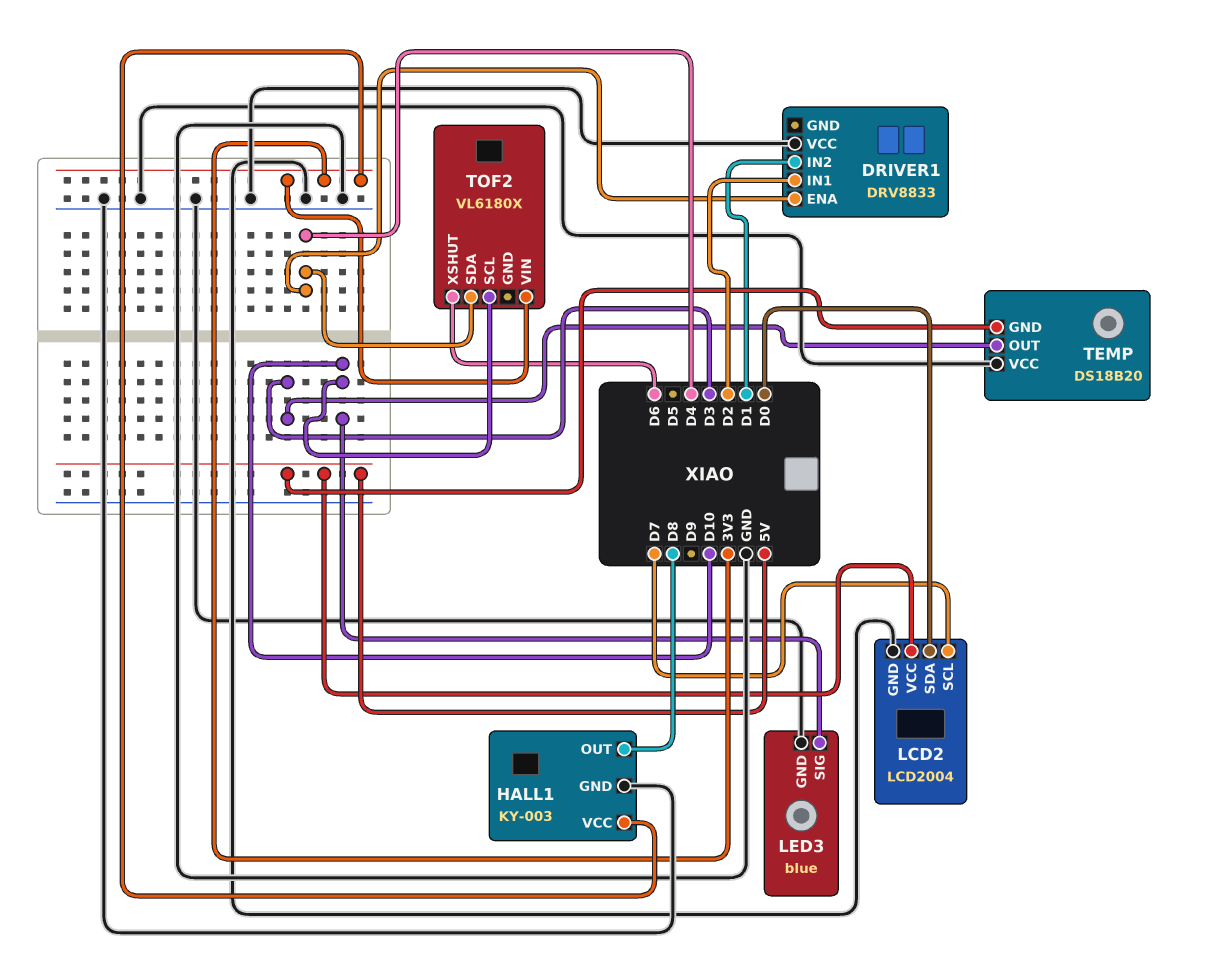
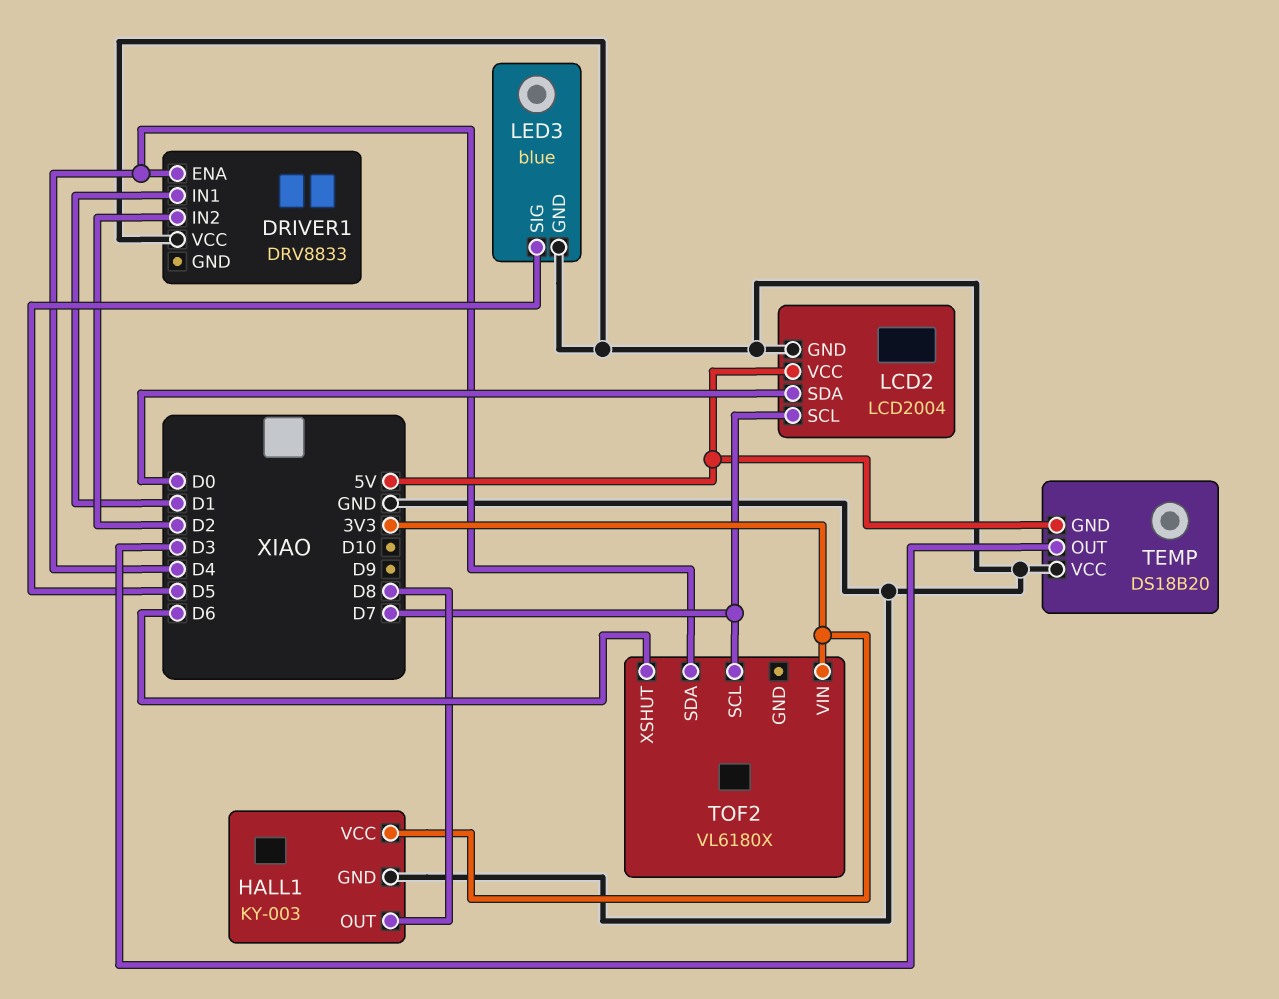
DRIVER1 pin IN1: D2 -> D1
DRIVER1 pin IN2: D1 -> D2
LED3 pin SIG: D10 -> D5
TOF2 pin SCL: D10 -> D7

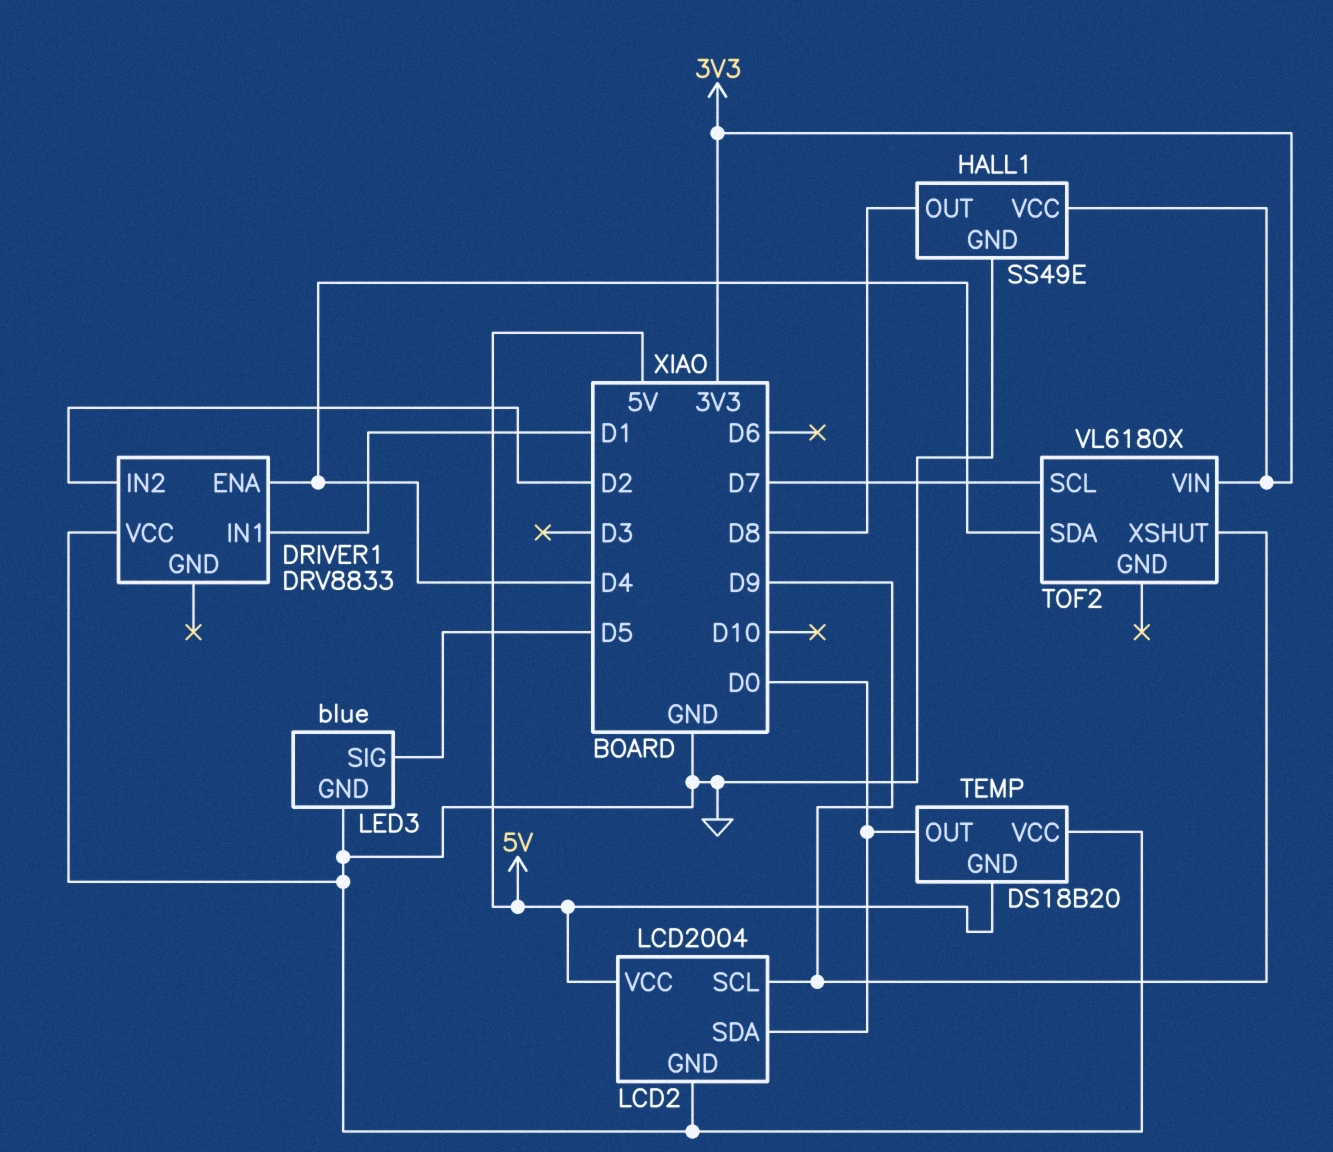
HALL1: KY-003 -> SS49E
LCD2 pin SCL: D7 -> D9
TEMP pin OUT: D3 -> D0
TOF2 pin XSHUT: D6 -> D9

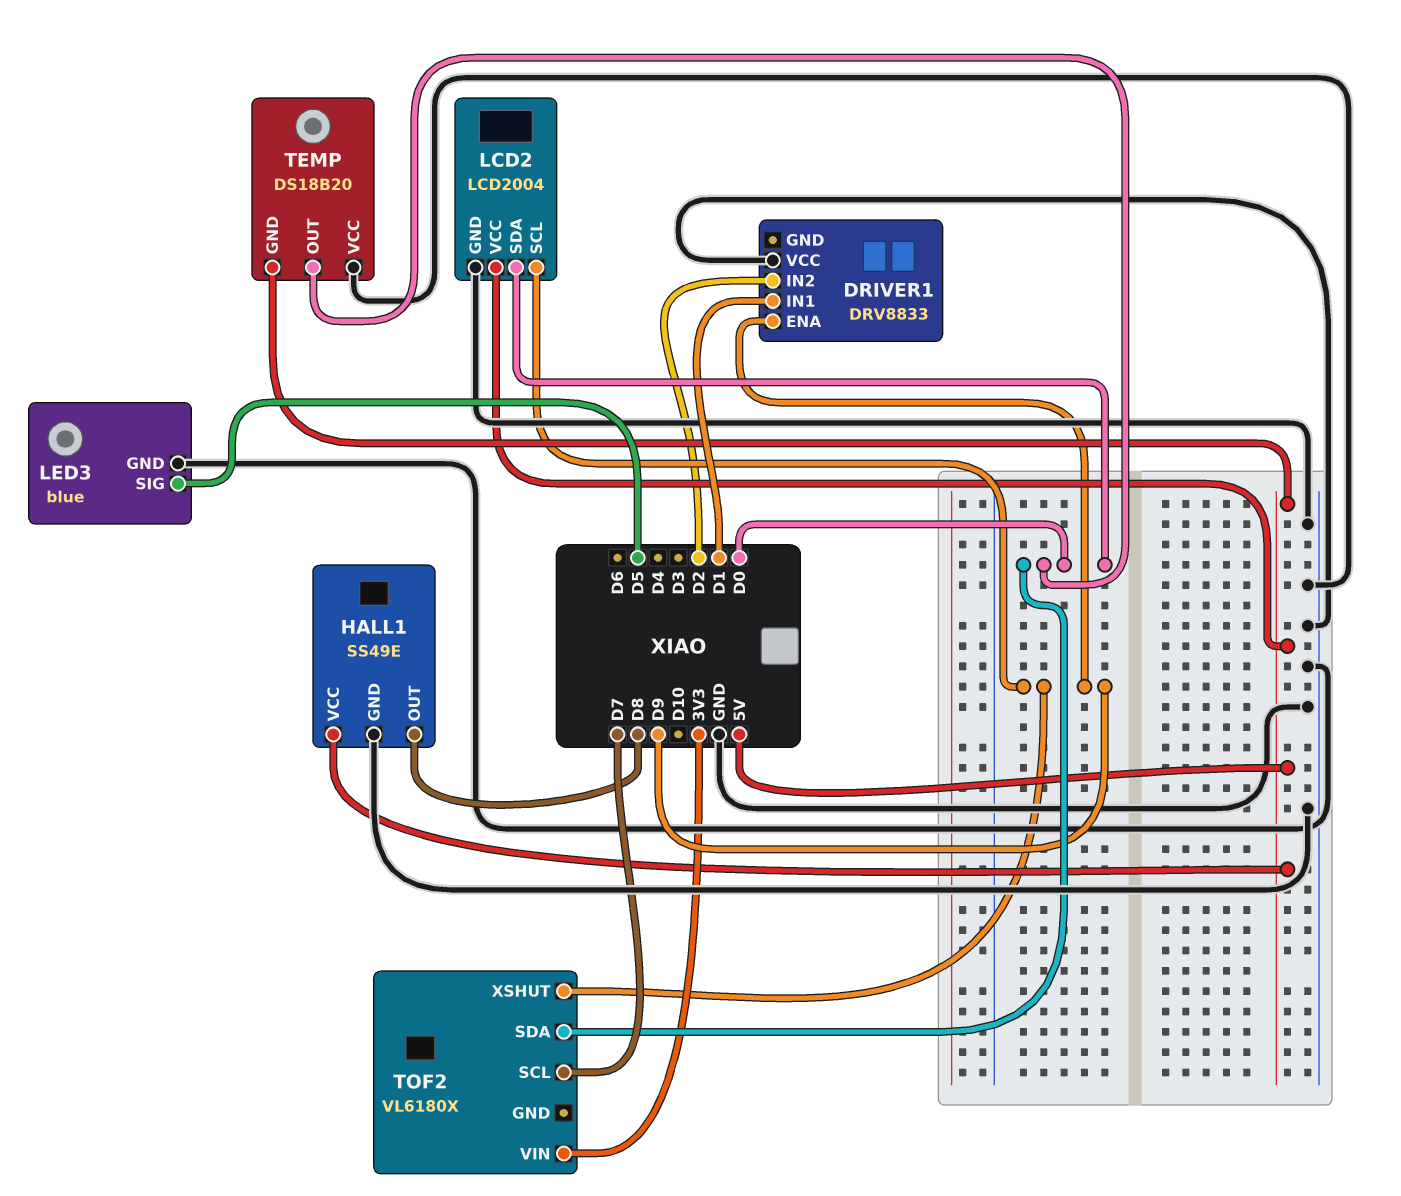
DRIVER1 pin ENA: D4 -> D9
HALL1 pin VCC: 3V3 -> 5V
TOF2 pin SDA: D4 -> D0

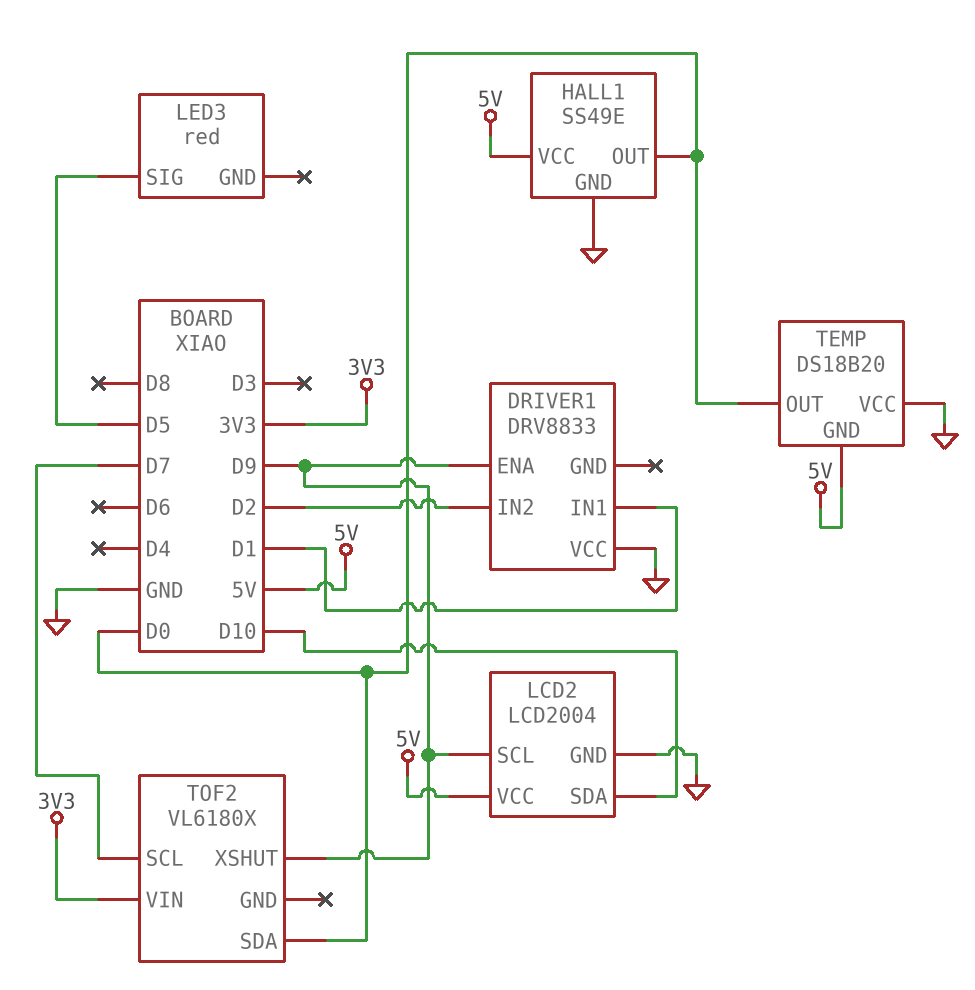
HALL1 pin OUT: D8 -> D0
LCD2 pin SDA: D0 -> D10
LED3: blue -> red
LED3 pin GND: GND -> none

